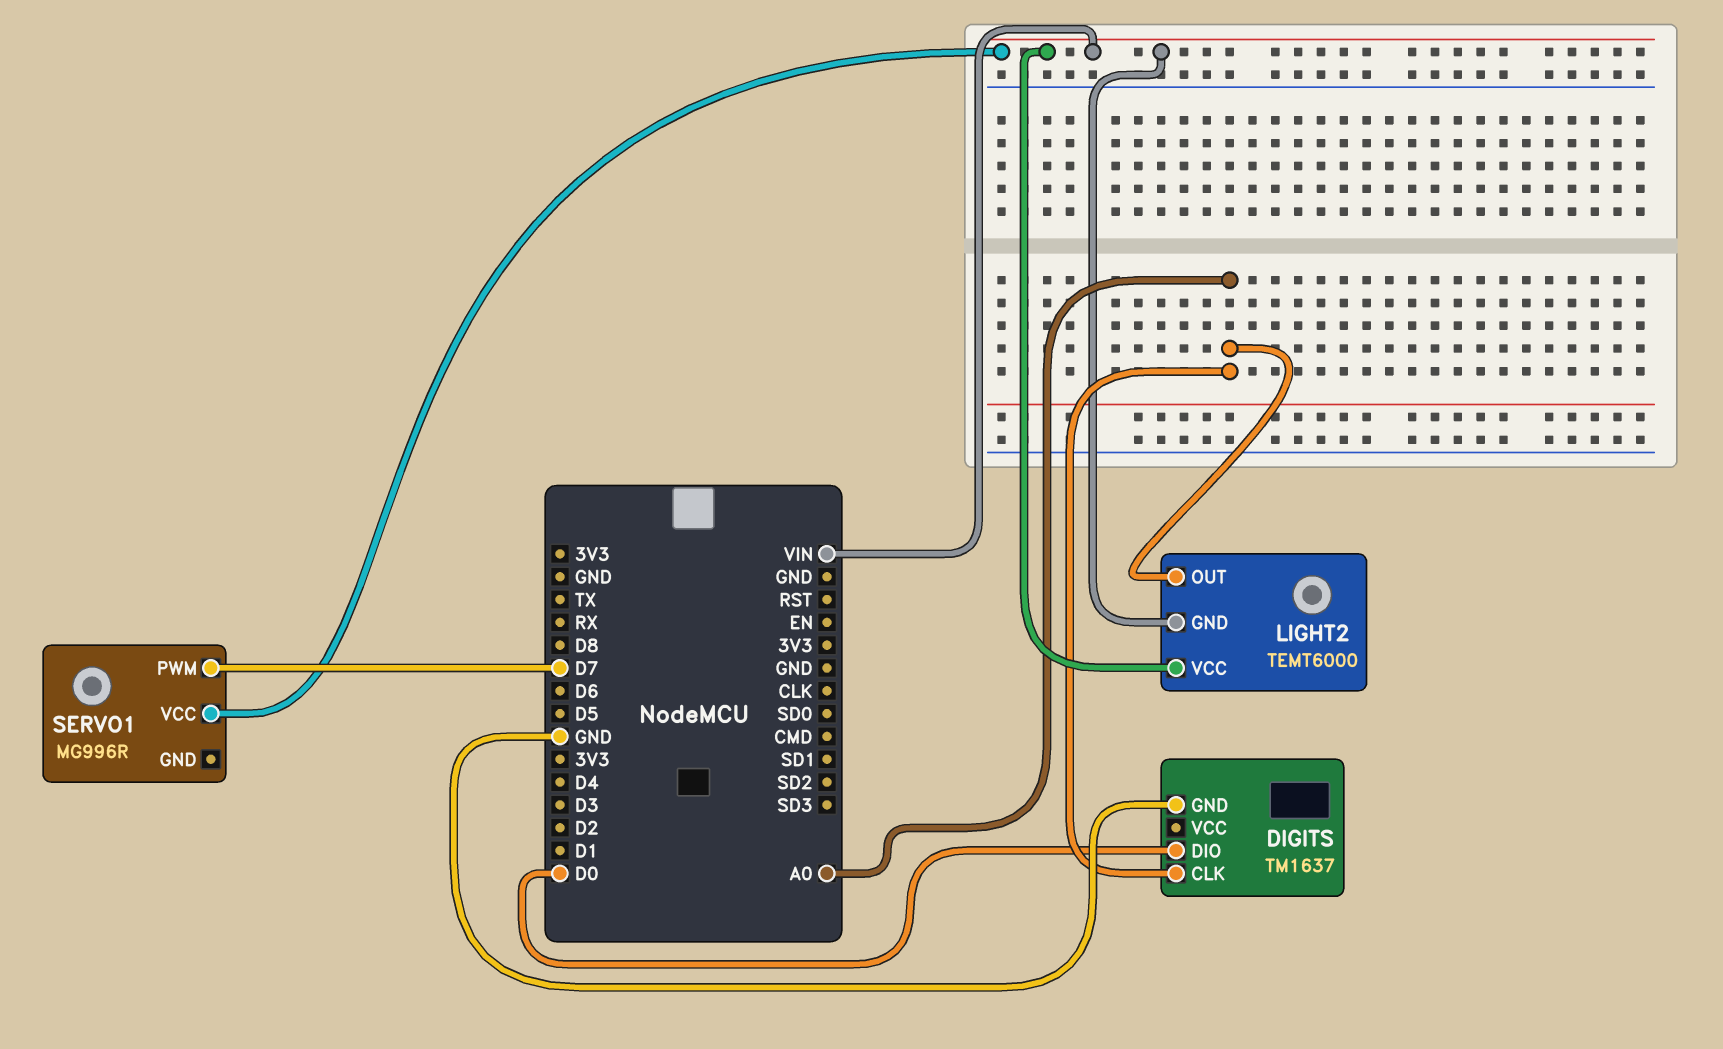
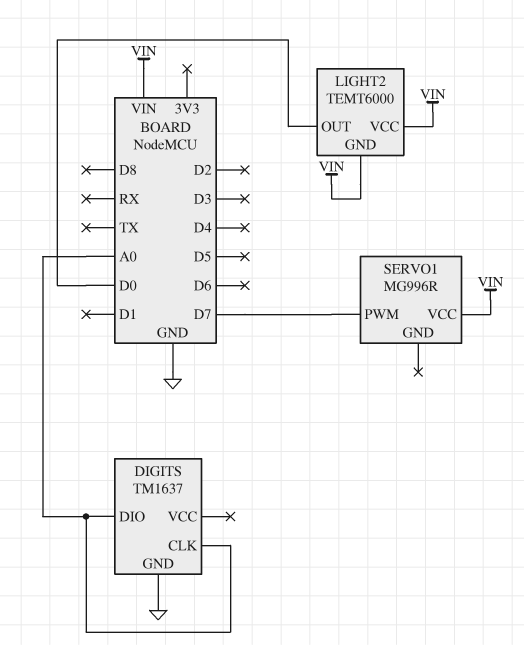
DIGITS pin DIO: D0 -> A0
LIGHT2 pin OUT: A0 -> D0

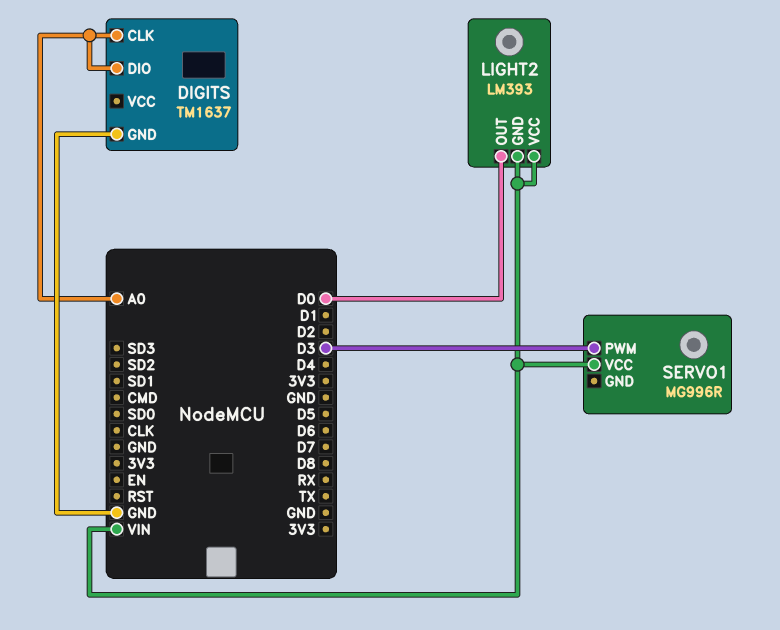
LIGHT2: TEMT6000 -> LM393
SERVO1 pin PWM: D7 -> D3

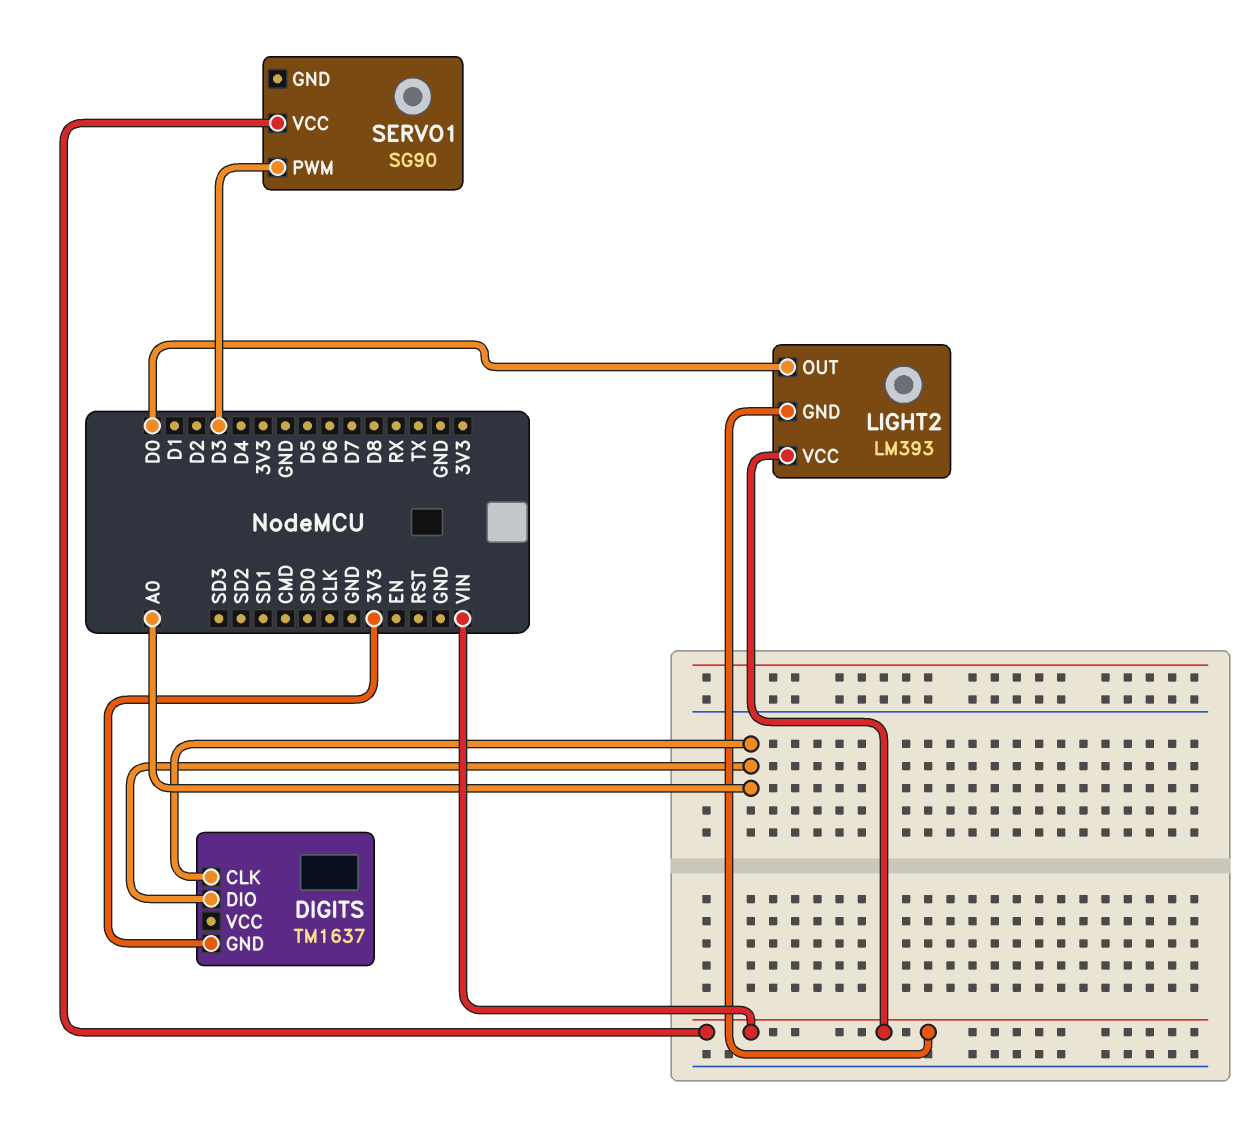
DIGITS pin GND: GND -> 3V3
SERVO1: MG996R -> SG90

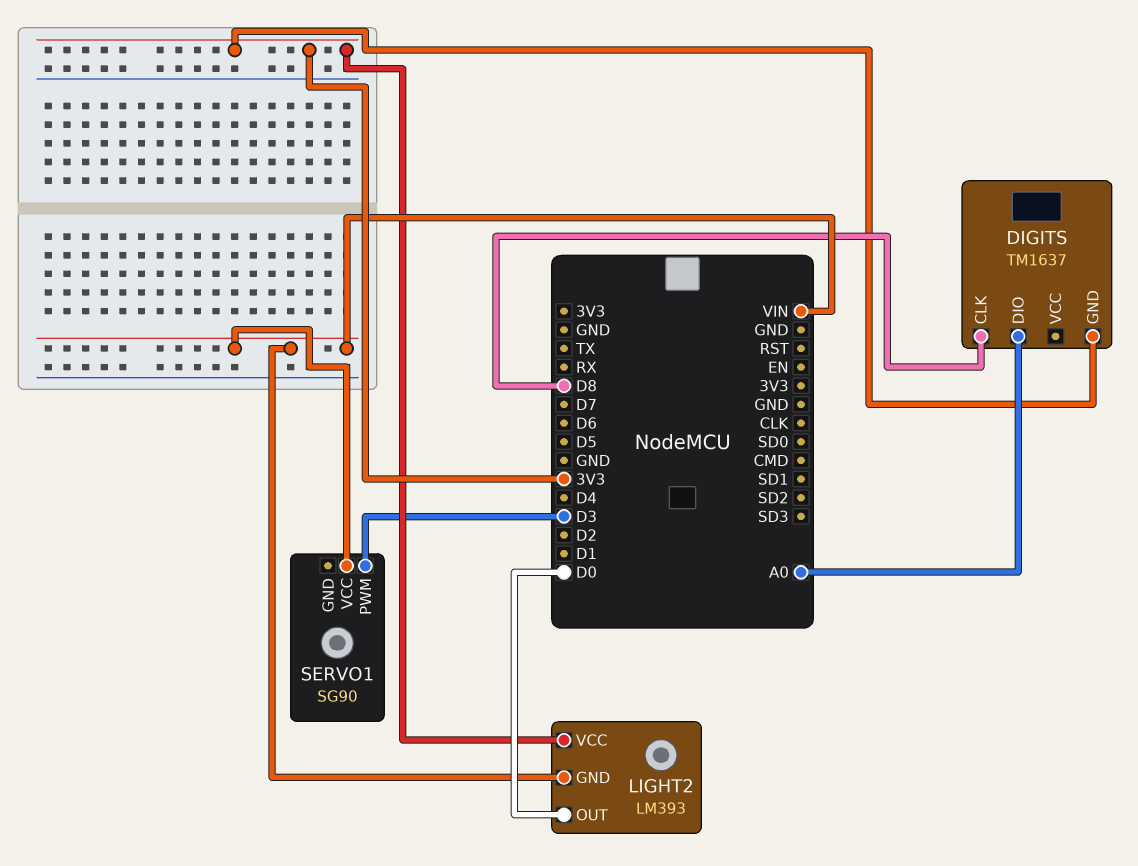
DIGITS pin CLK: A0 -> D8
LIGHT2 pin VCC: VIN -> 3V3

